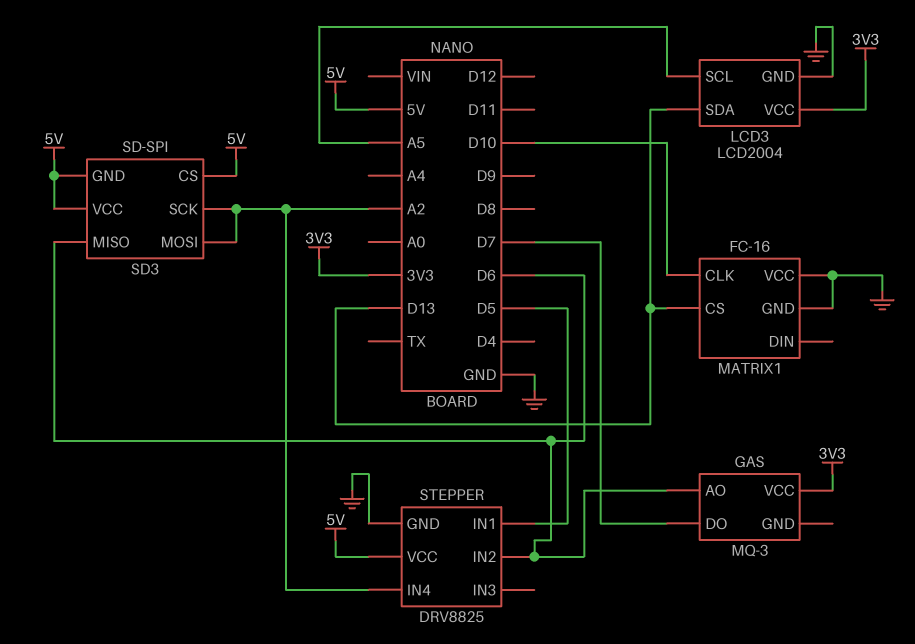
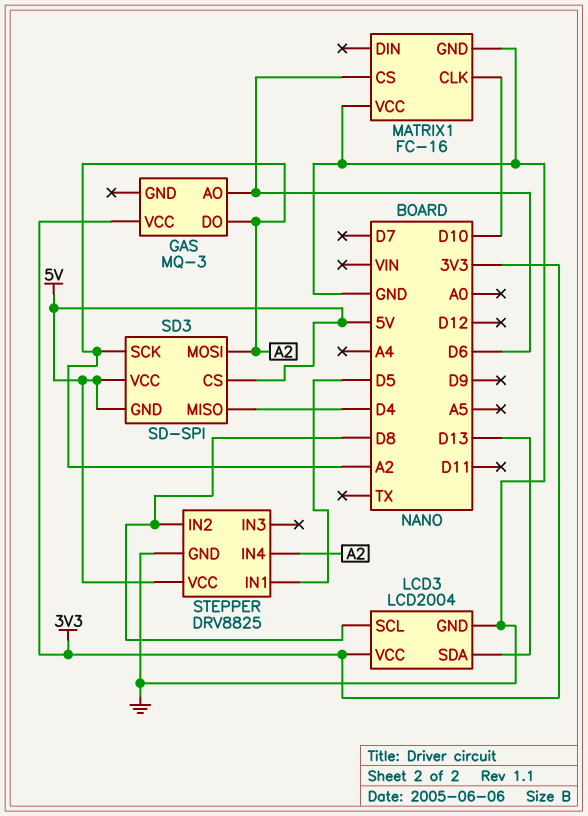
GAS pin DO: D7 -> A2
LCD3 pin SCL: A5 -> D8
MATRIX1 pin CS: D13 -> D6
SD3 pin MISO: D6 -> D4
STEPPER pin IN2: D6 -> D8

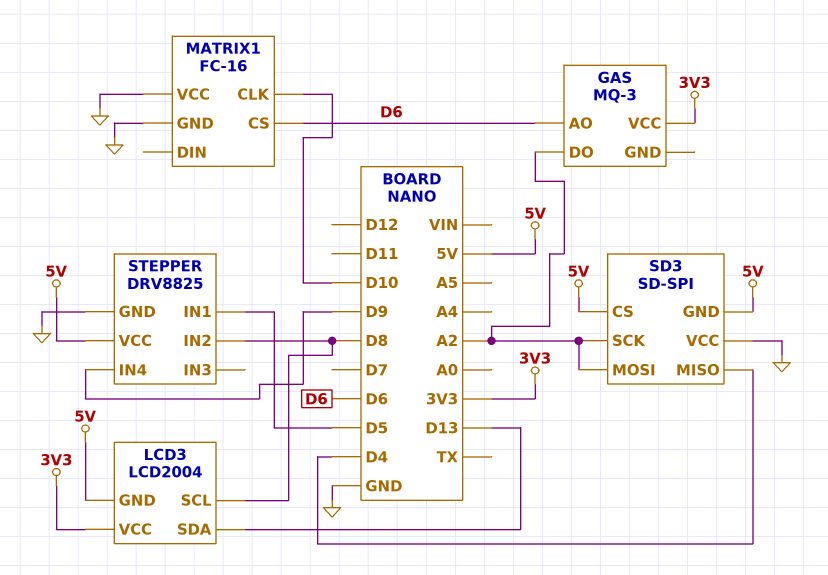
LCD3 pin GND: GND -> 5V
SD3 pin VCC: 5V -> GND
STEPPER pin IN4: A2 -> D9

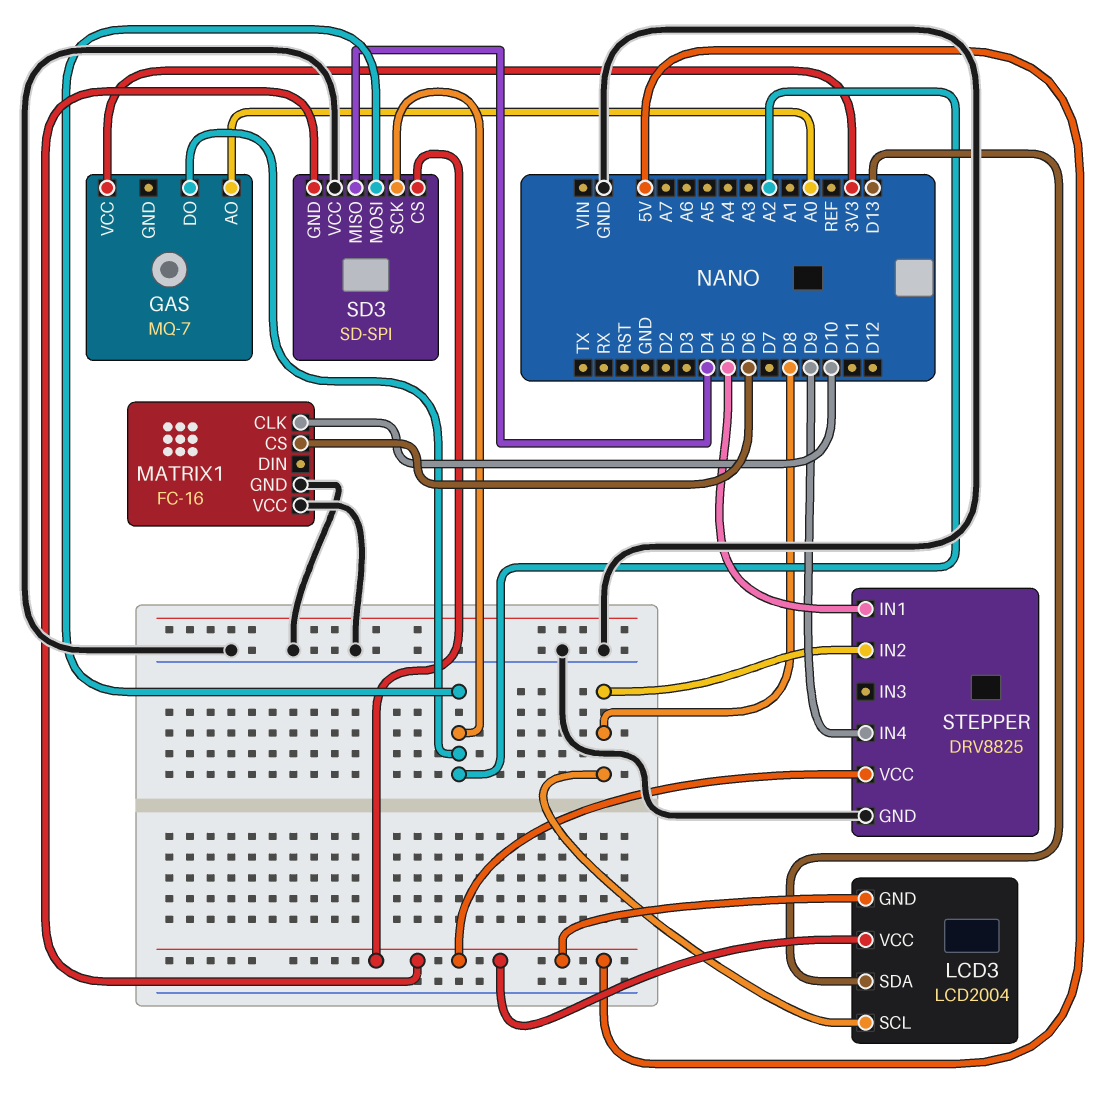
GAS: MQ-3 -> MQ-7
GAS pin AO: D6 -> A0
LCD3 pin VCC: 3V3 -> 5V

